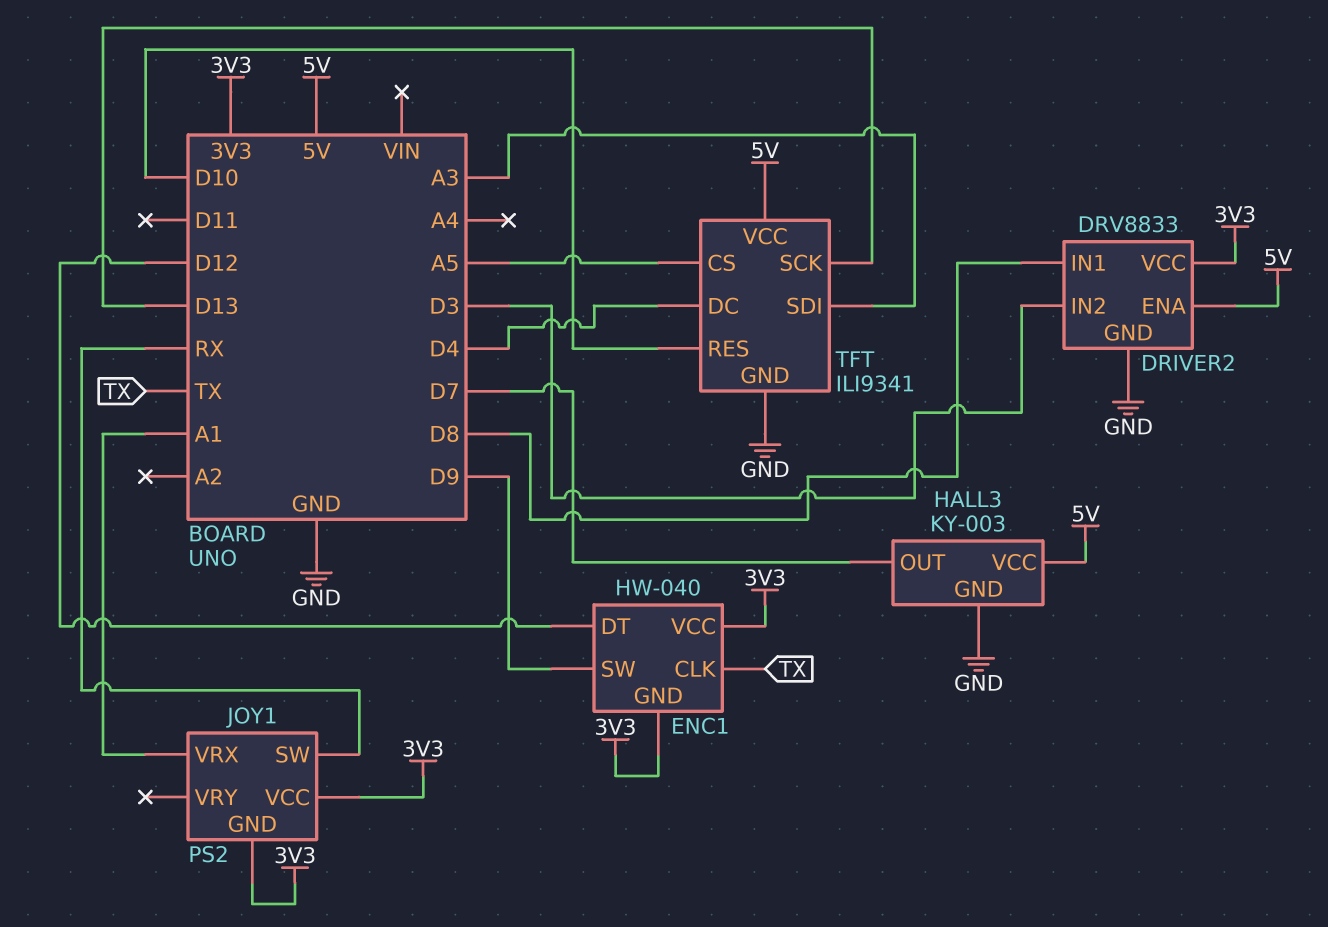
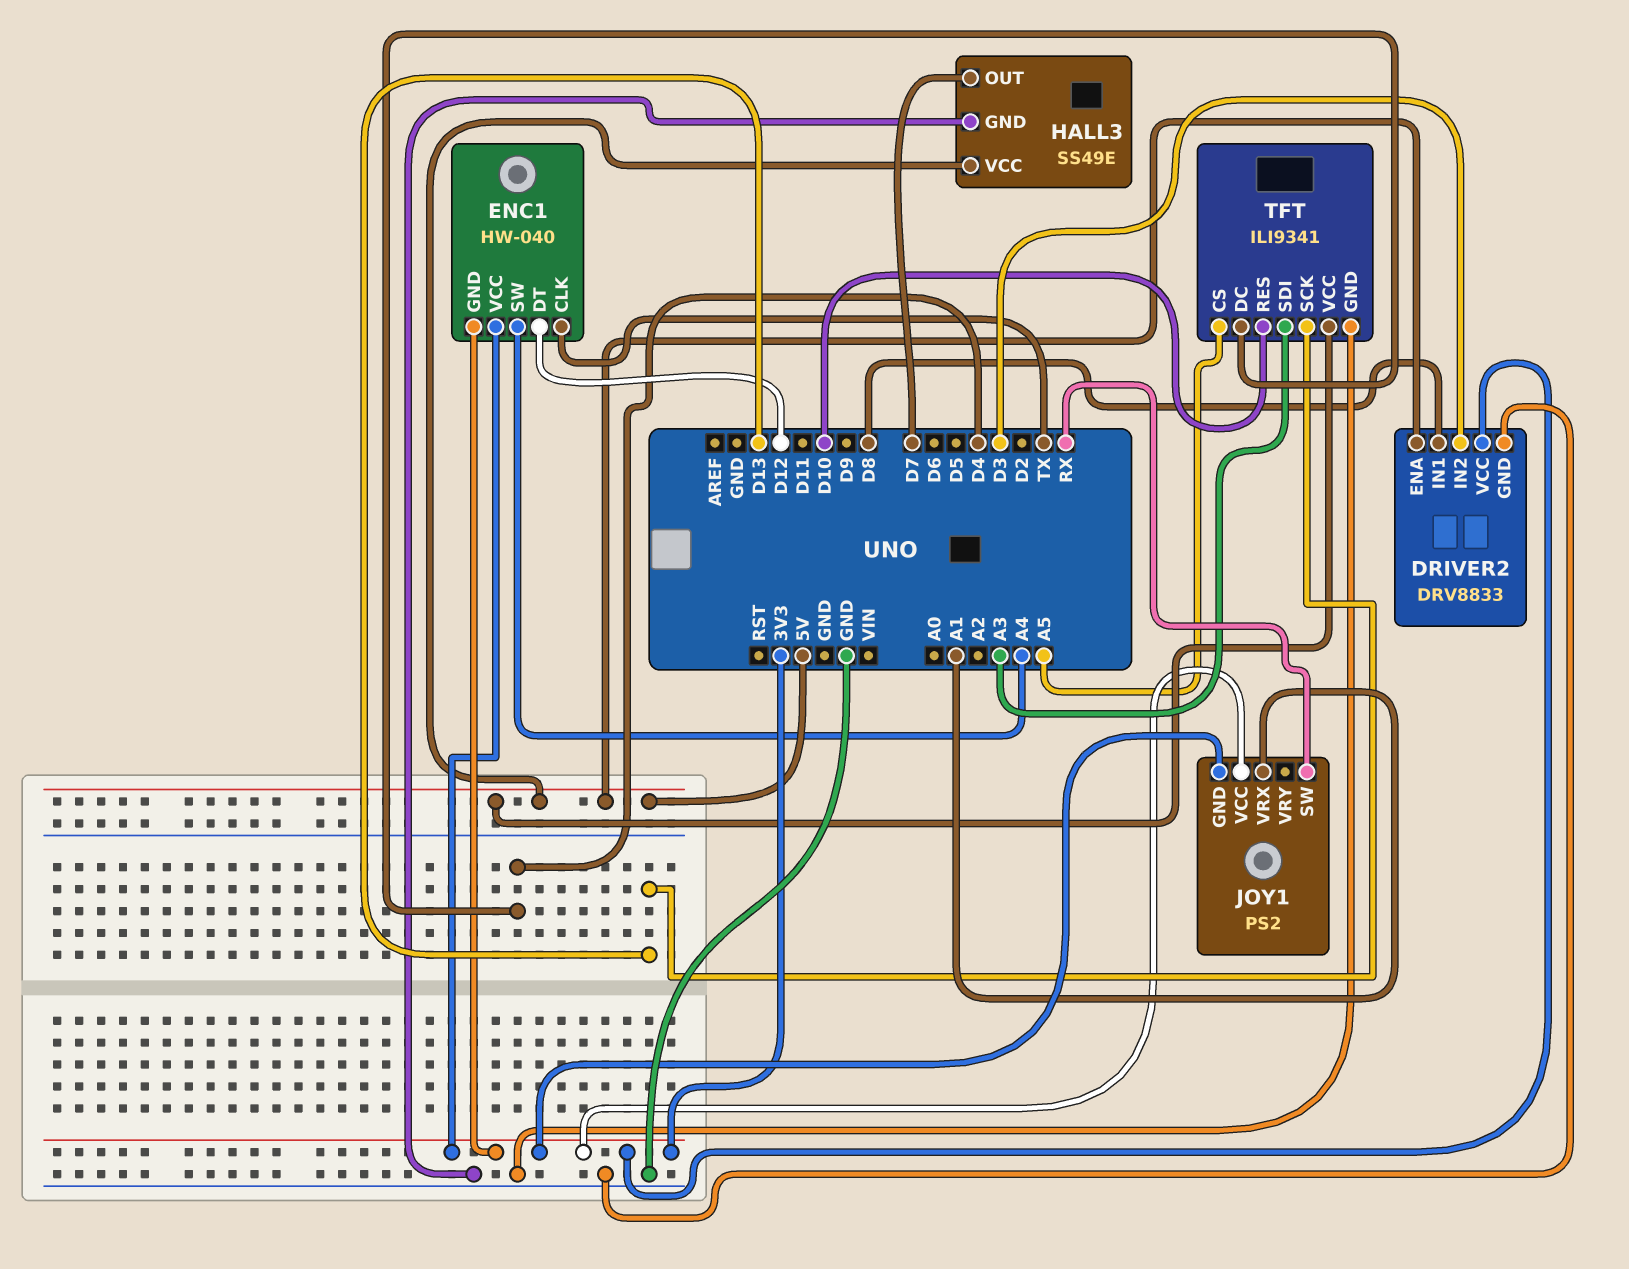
ENC1 pin SW: D9 -> A4
HALL3: KY-003 -> SS49E

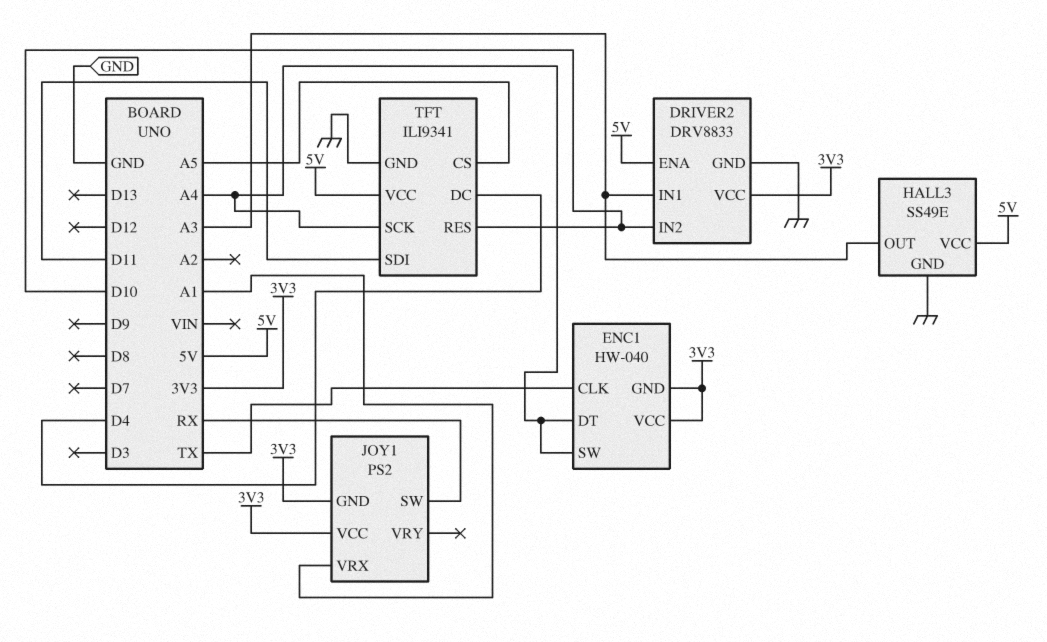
DRIVER2 pin IN1: D8 -> A3
DRIVER2 pin IN2: D3 -> D10
ENC1 pin DT: D12 -> A4
HALL3 pin OUT: D7 -> A3
TFT pin SCK: D13 -> A4
TFT pin SDI: A3 -> D11

